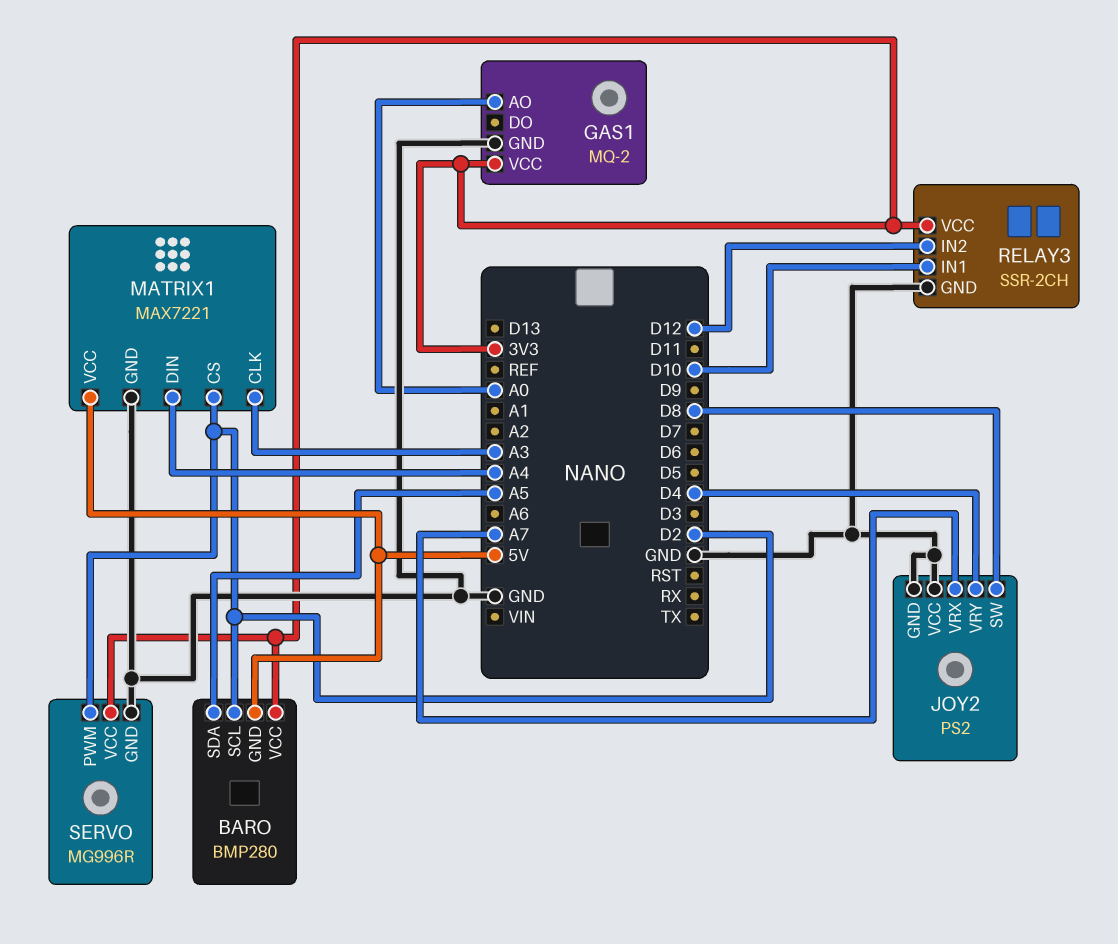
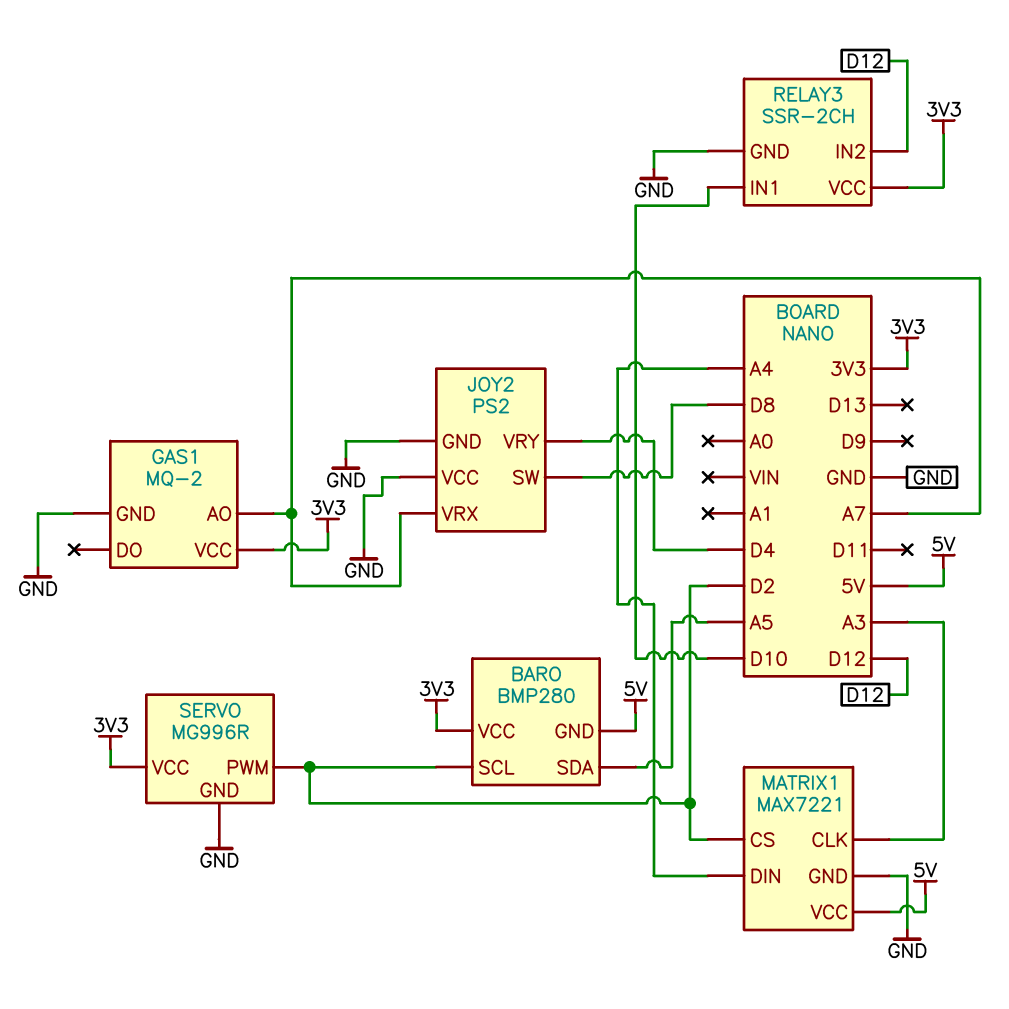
GAS1 pin AO: A0 -> A7

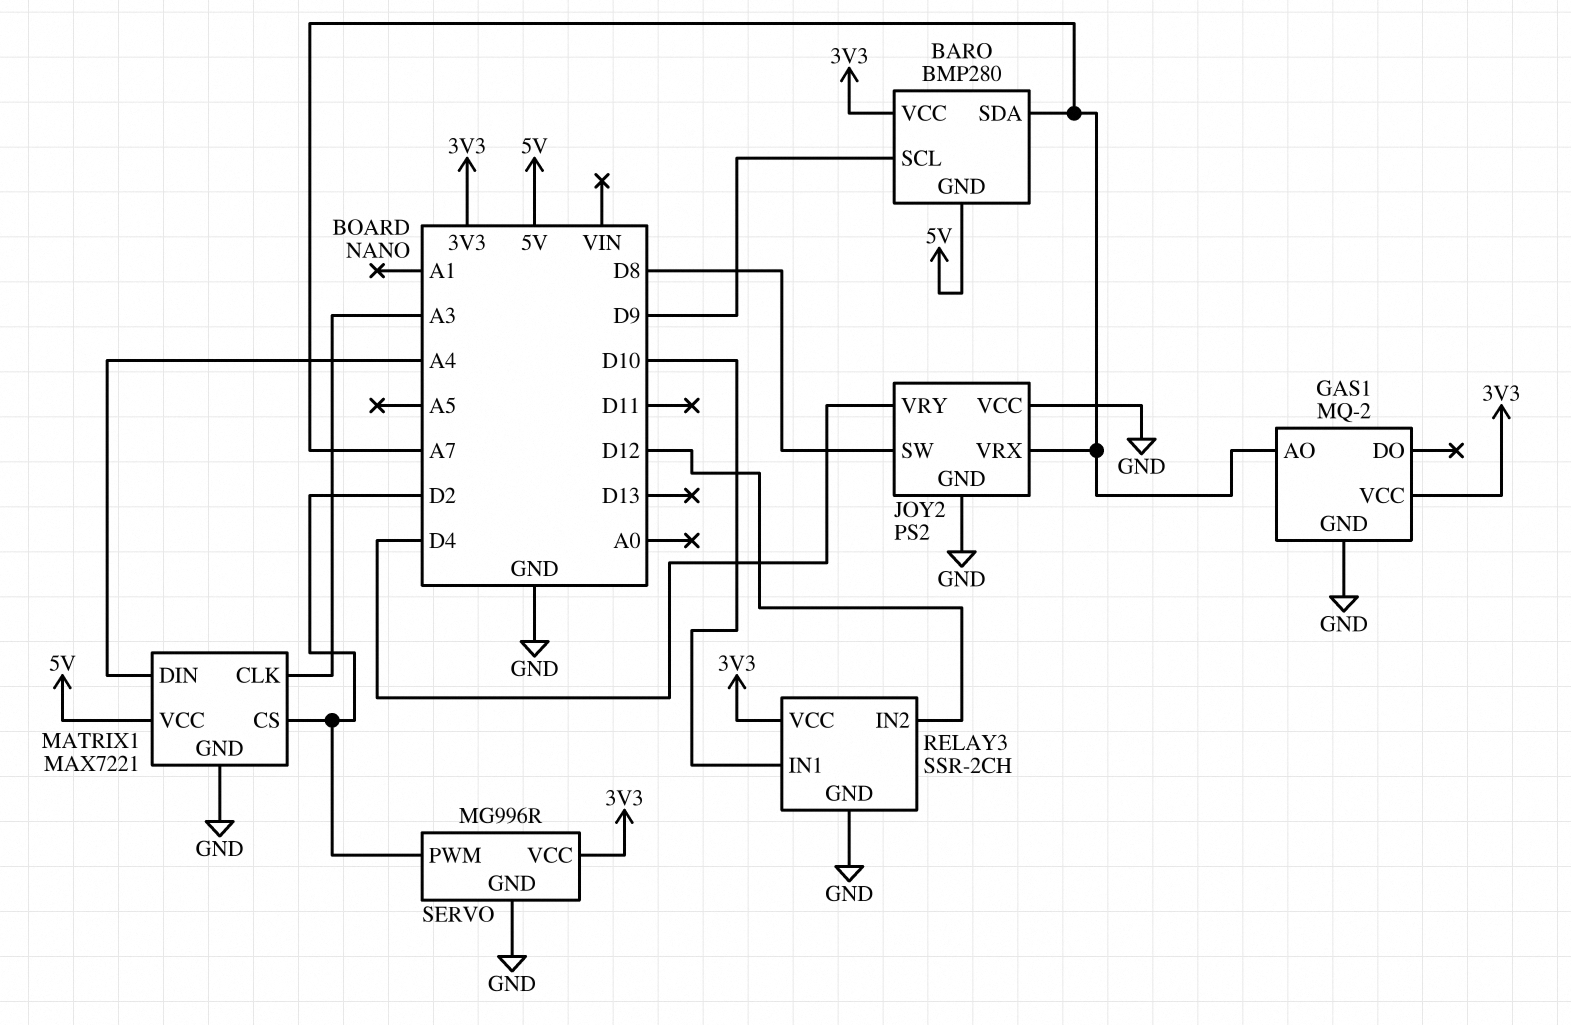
BARO pin SCL: D2 -> D9
BARO pin SDA: A5 -> A7

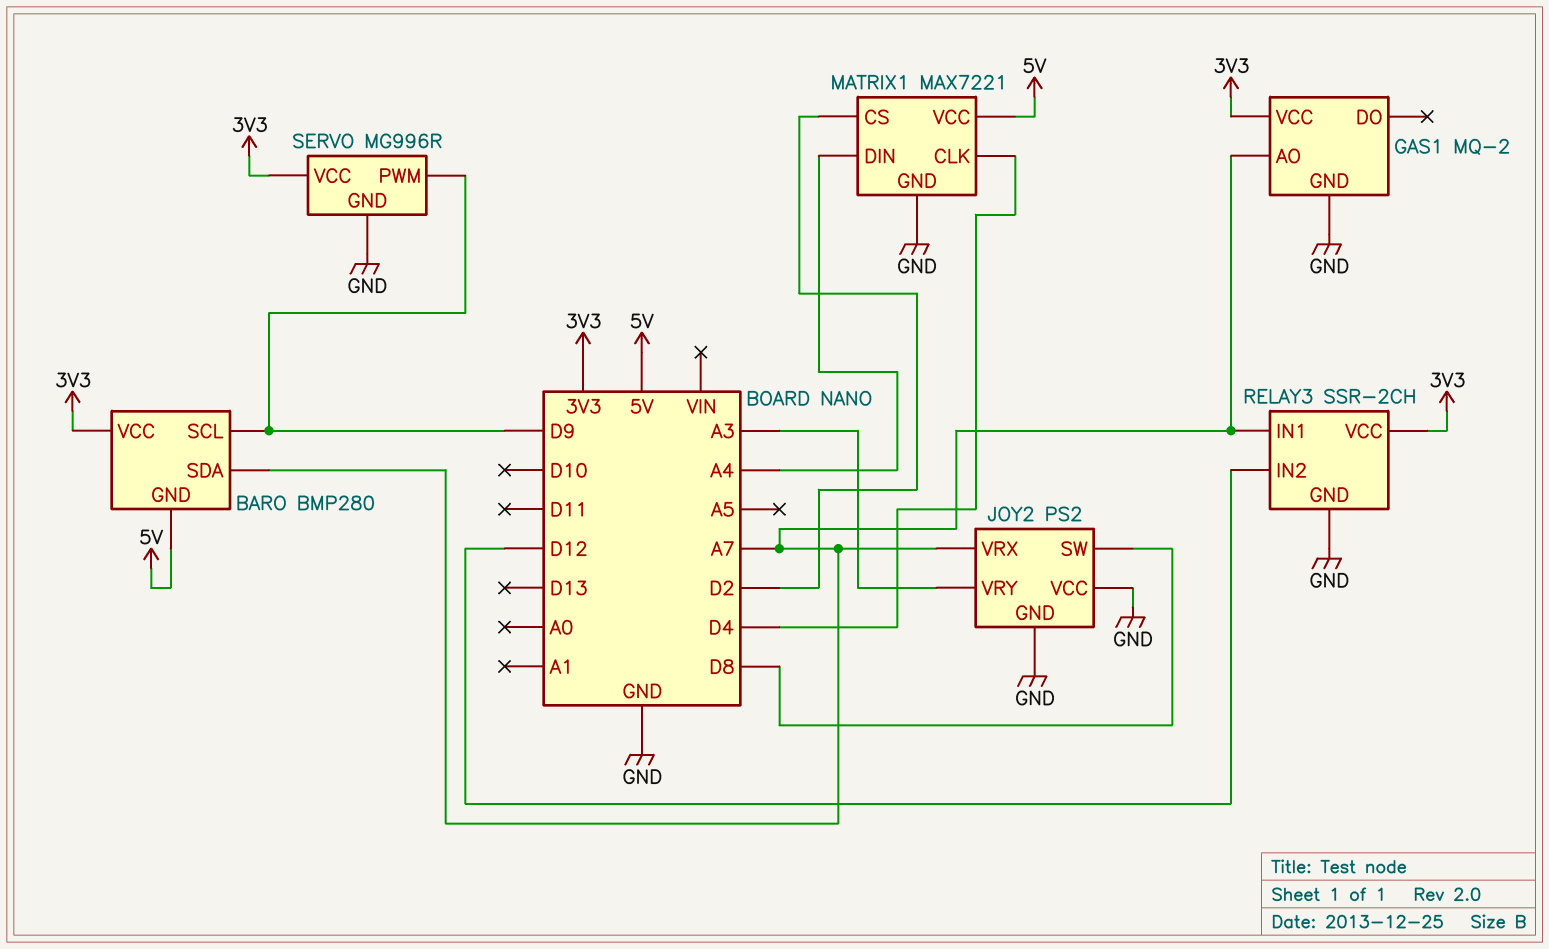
JOY2 pin VRY: D4 -> A3
MATRIX1 pin CLK: A3 -> D4
RELAY3 pin IN1: D10 -> A7
SERVO pin PWM: D2 -> D9

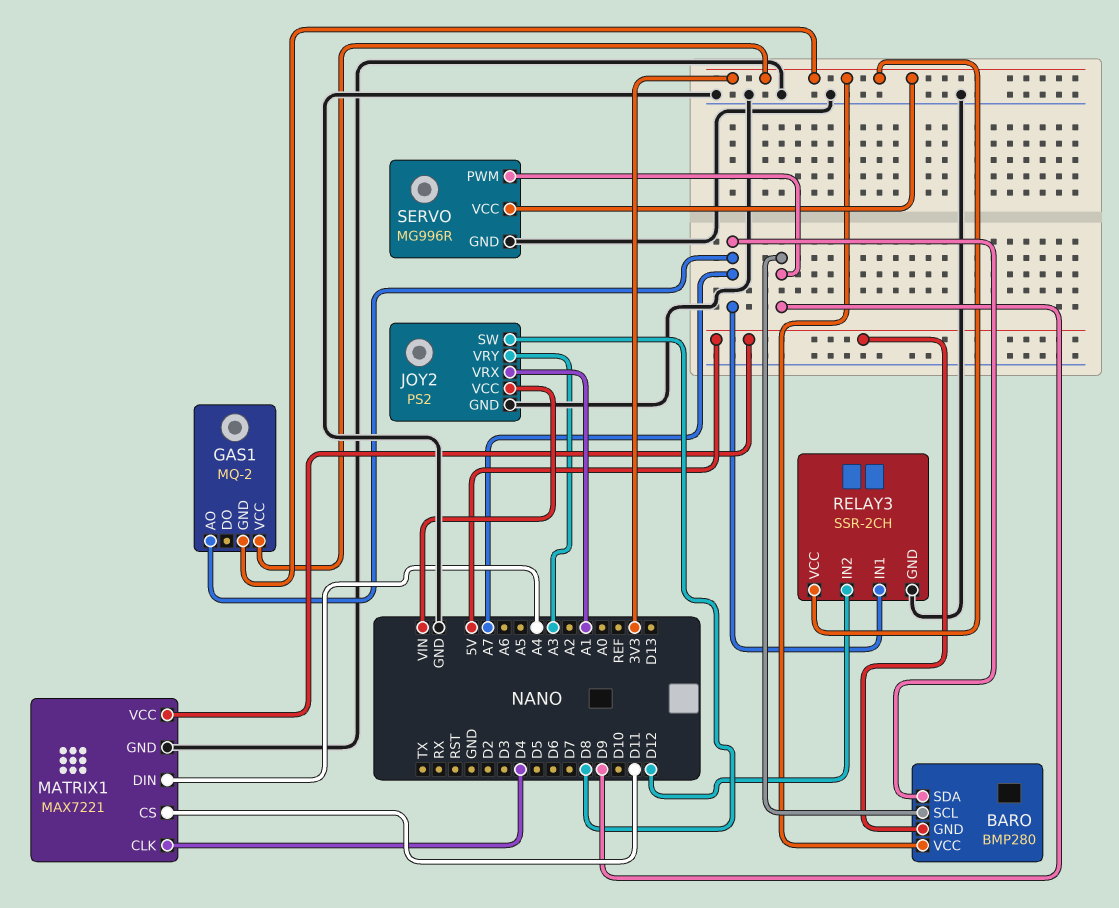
GAS1 pin GND: GND -> 3V3
JOY2 pin VCC: GND -> VIN
JOY2 pin VRX: A7 -> A1
MATRIX1 pin CS: D2 -> D11

